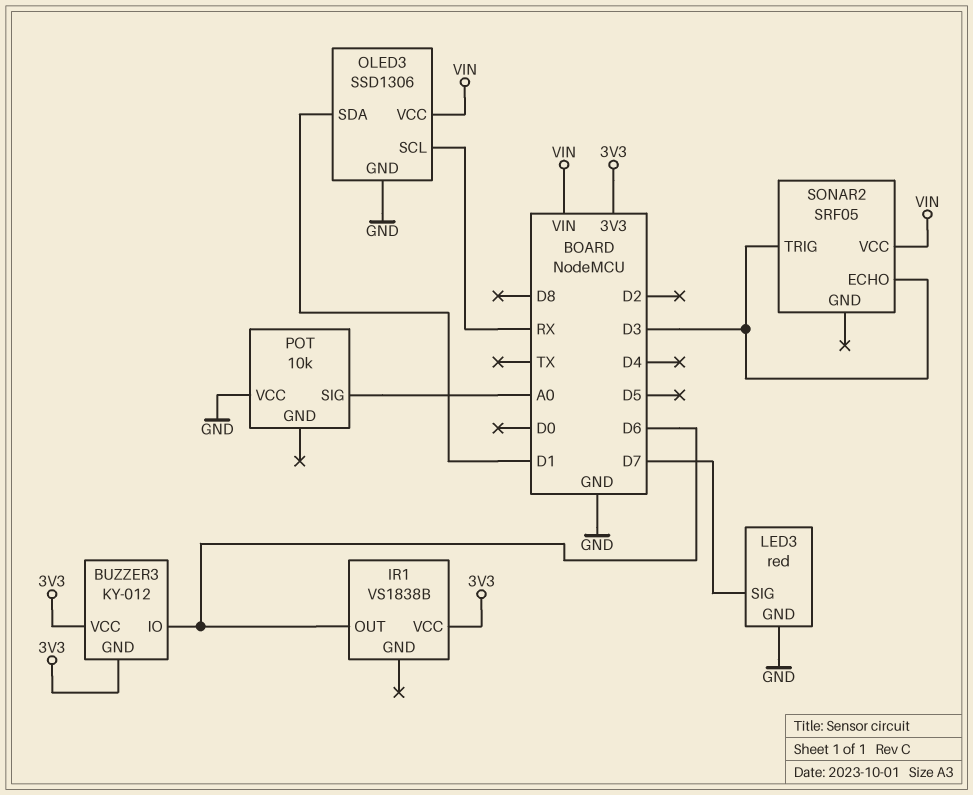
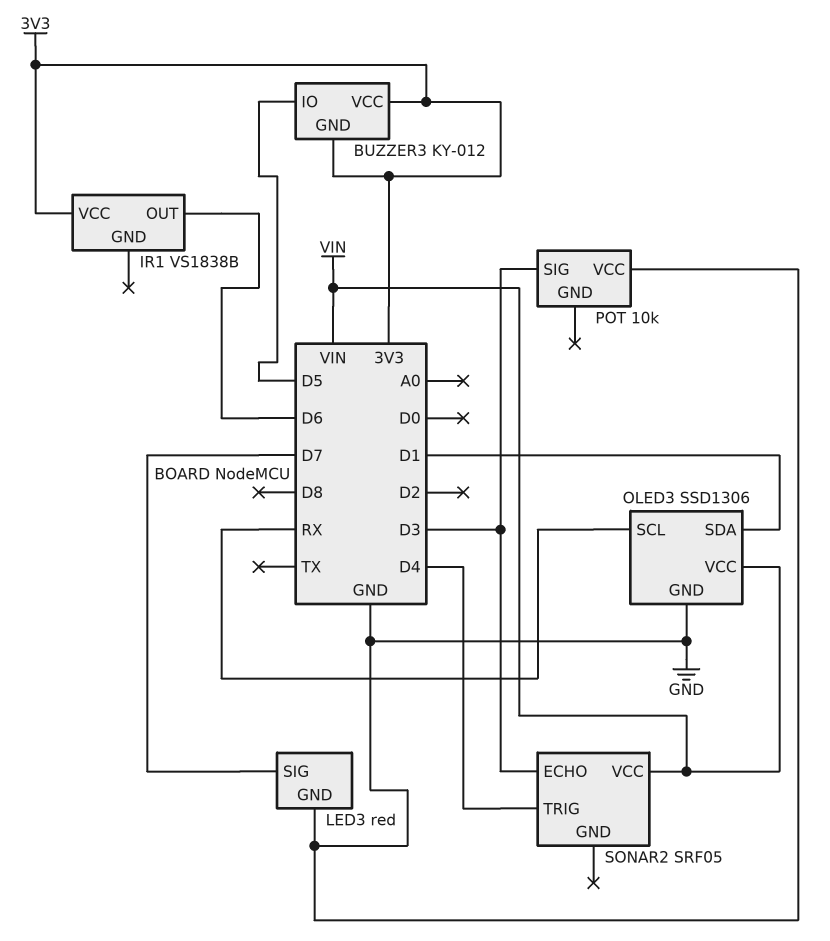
BUZZER3 pin IO: D6 -> D5
POT pin SIG: A0 -> D3
SONAR2 pin TRIG: D3 -> D4

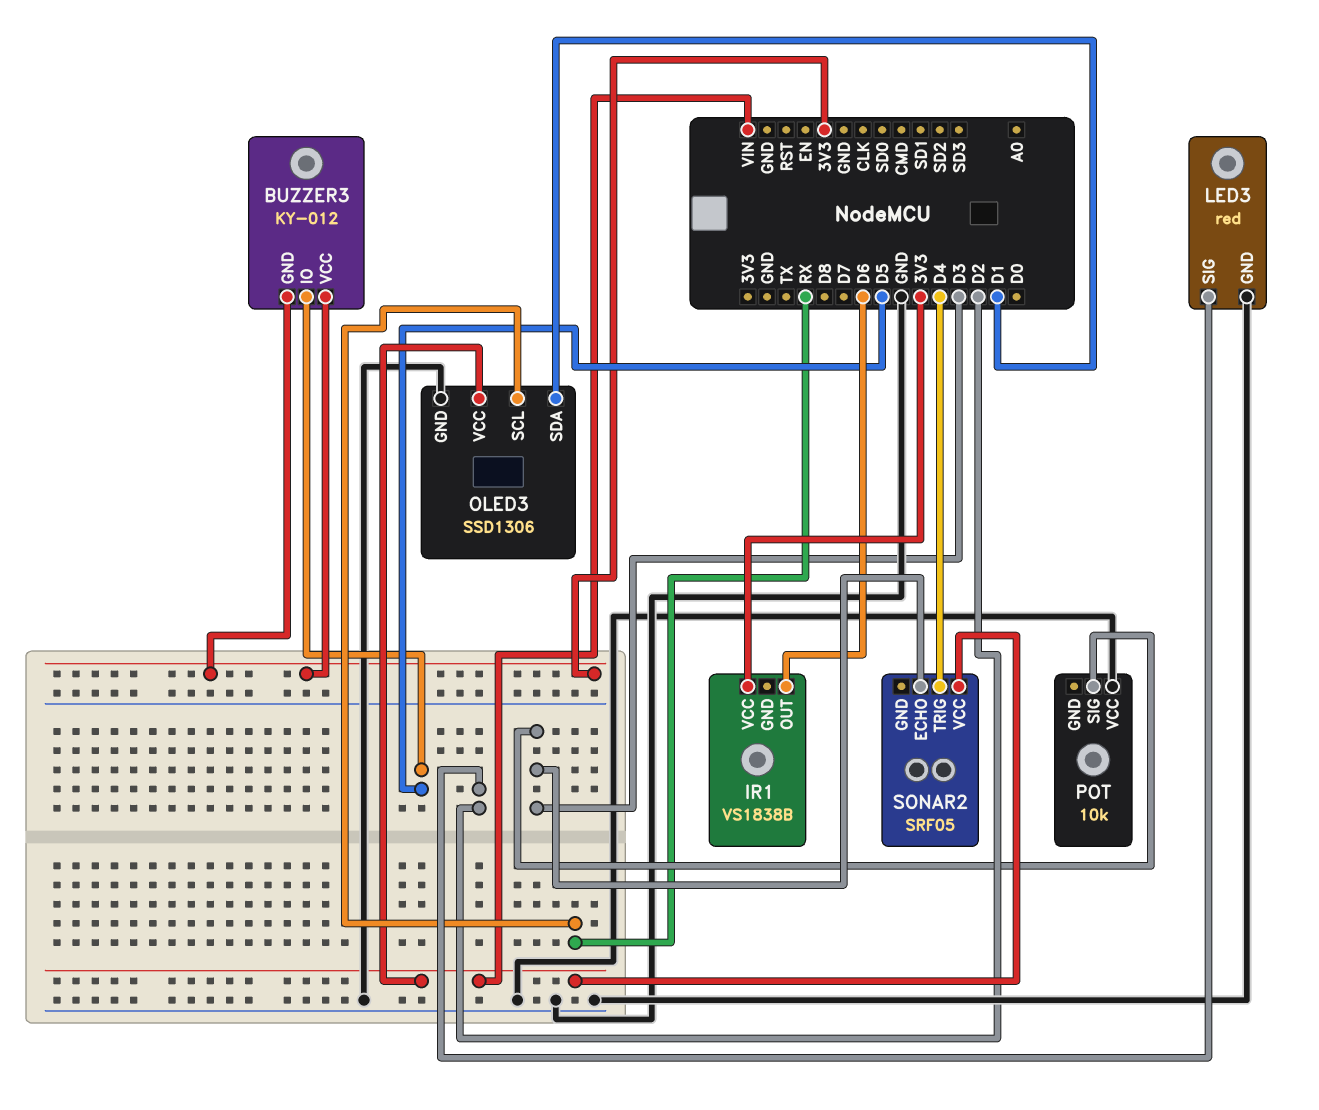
LED3 pin SIG: D7 -> D2

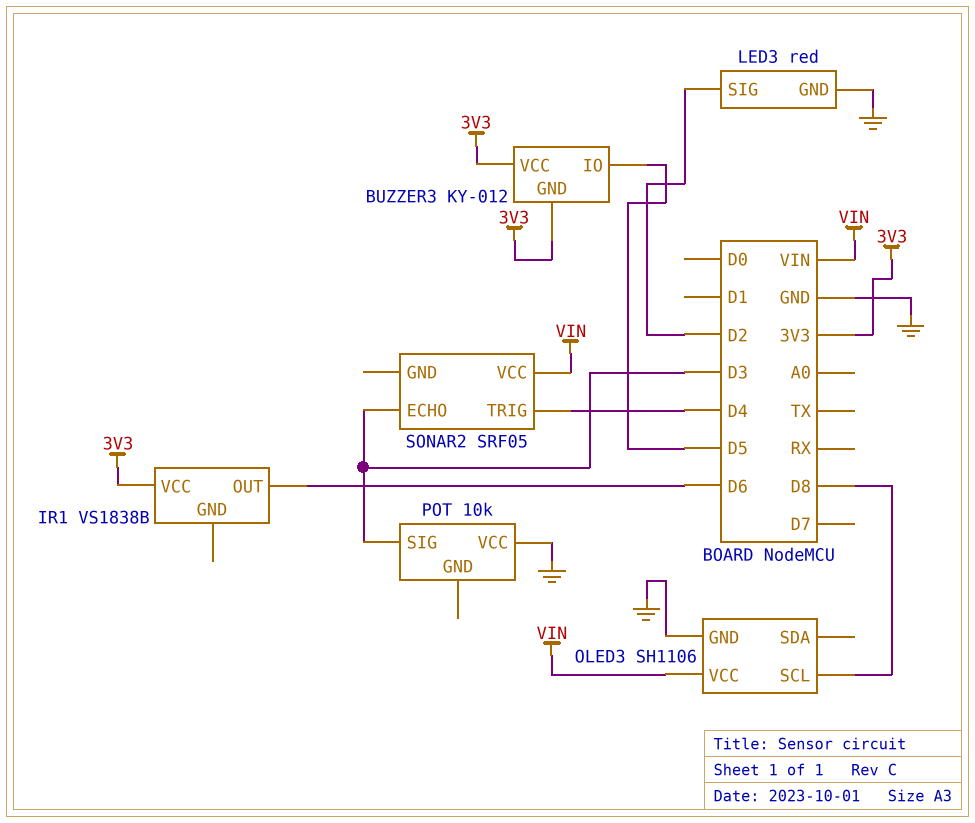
OLED3: SSD1306 -> SH1106
OLED3 pin SCL: RX -> D8
OLED3 pin SDA: D1 -> none

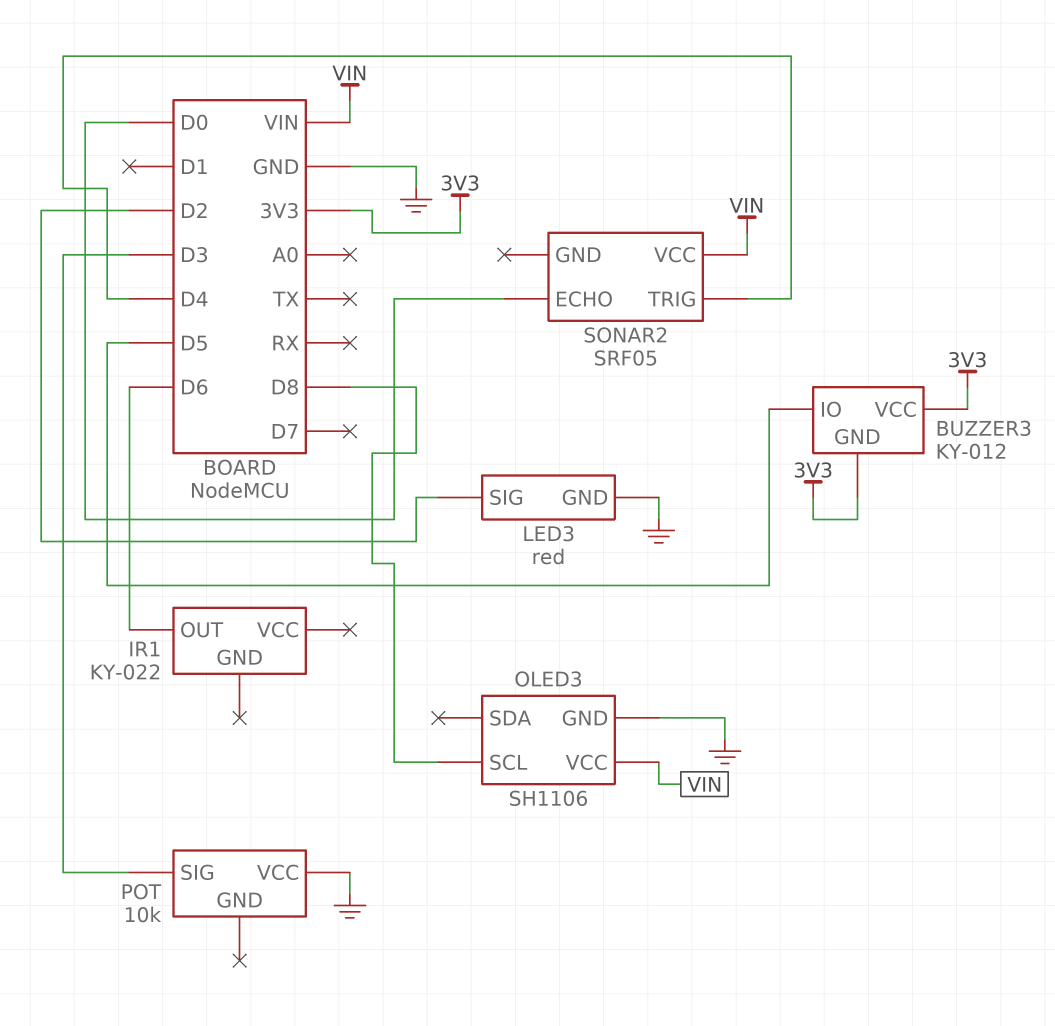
IR1: VS1838B -> KY-022
IR1 pin VCC: 3V3 -> none
SONAR2 pin ECHO: D3 -> D0

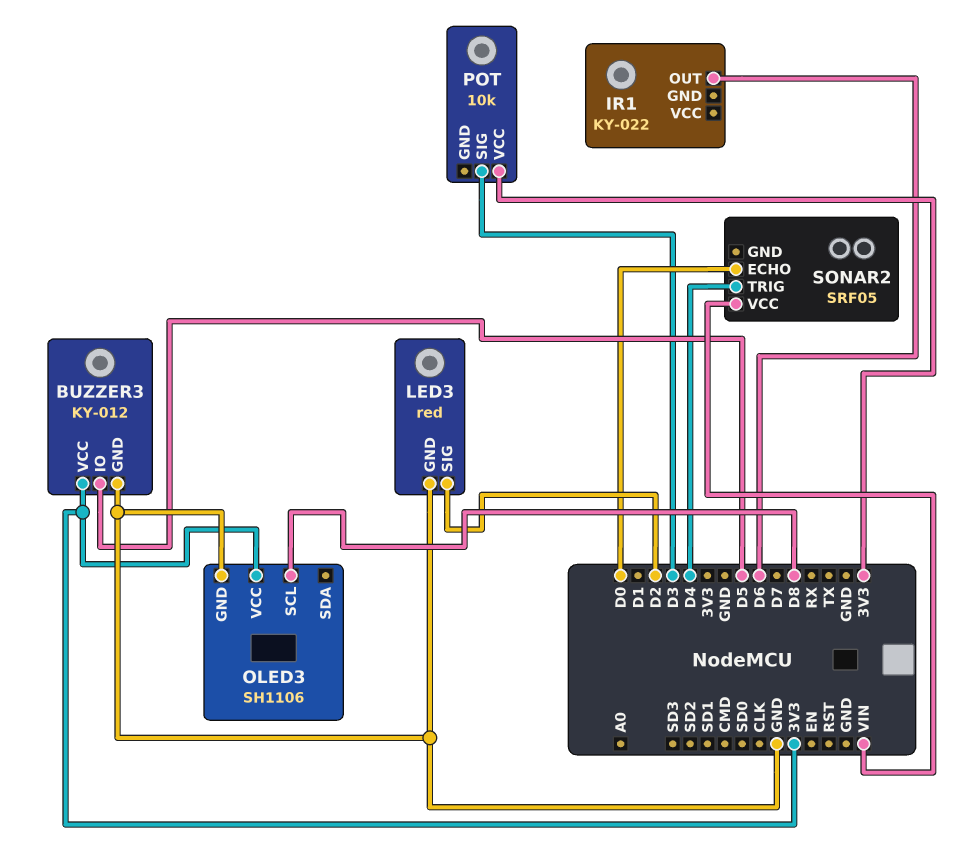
BUZZER3 pin GND: 3V3 -> GND
OLED3 pin VCC: VIN -> 3V3
POT pin VCC: GND -> 3V3

